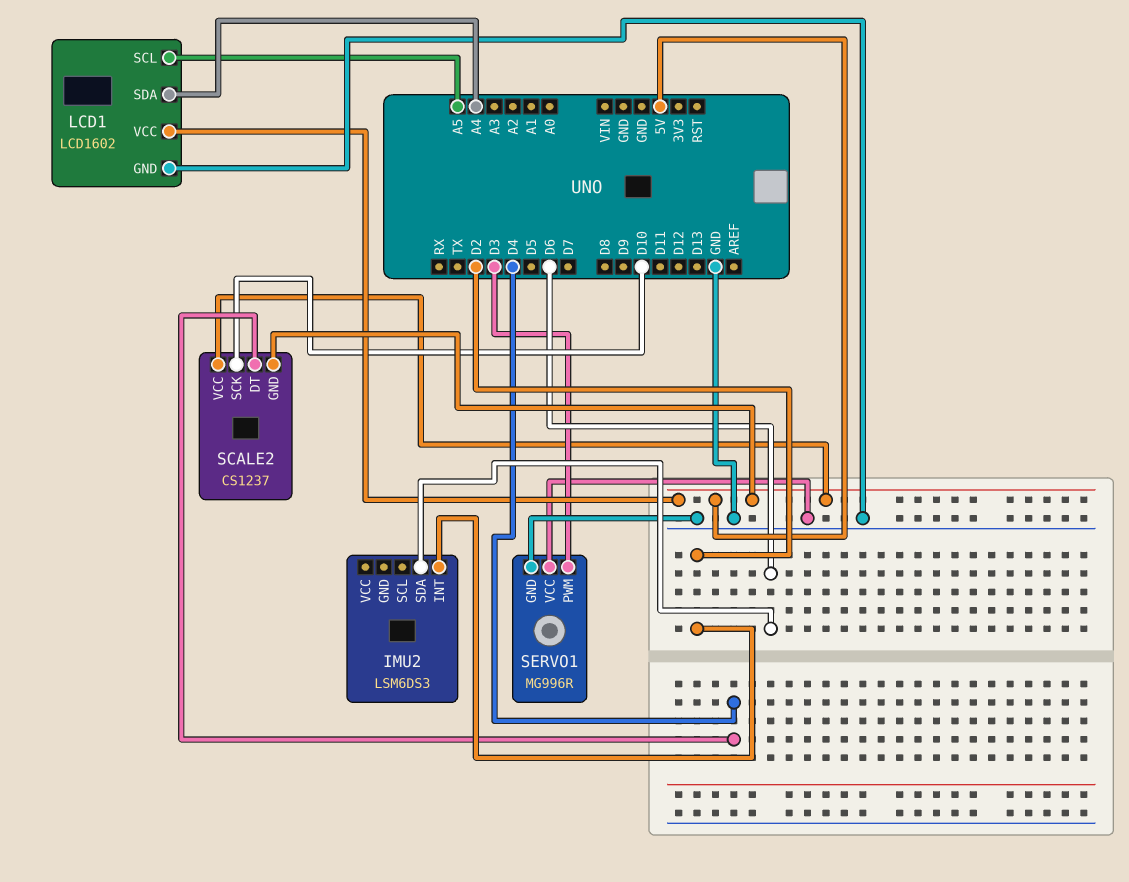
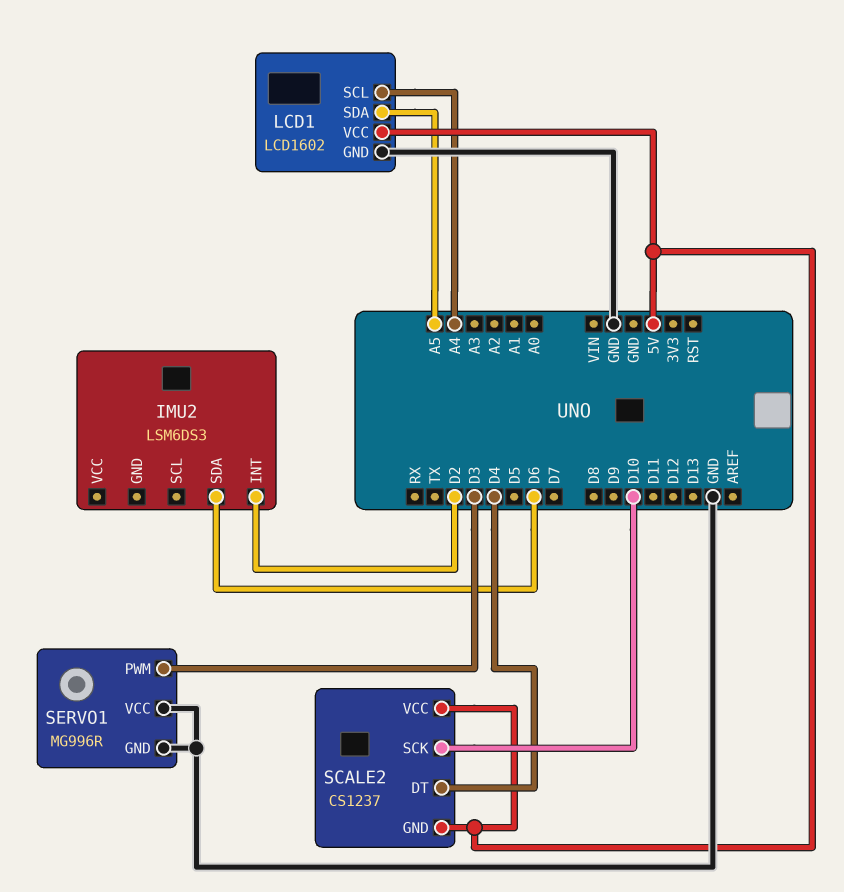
LCD1 pin SCL: A5 -> A4
LCD1 pin SDA: A4 -> A5

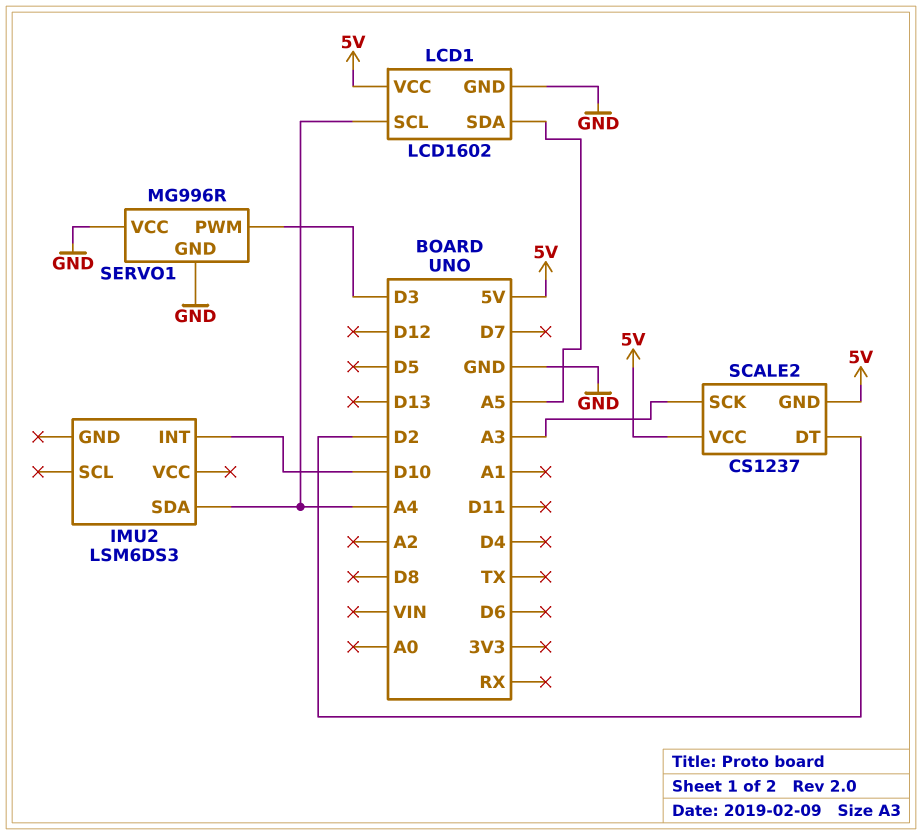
IMU2 pin INT: D2 -> D10
IMU2 pin SDA: D6 -> A4
SCALE2 pin DT: D4 -> D2
SCALE2 pin SCK: D10 -> A3

